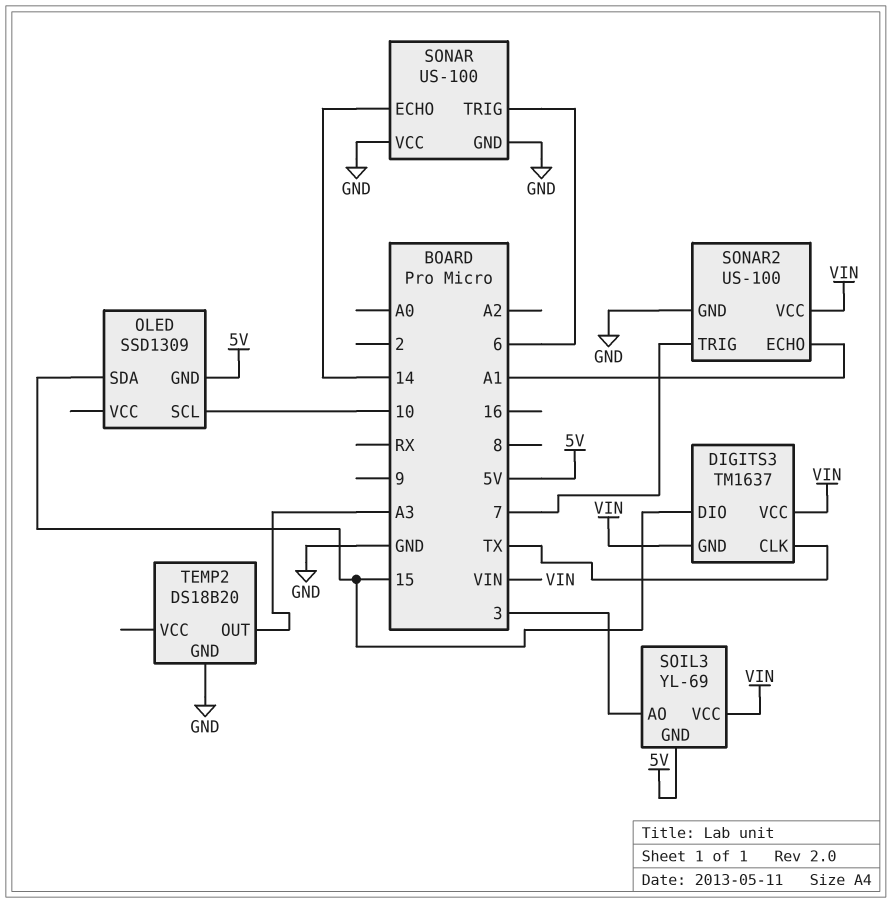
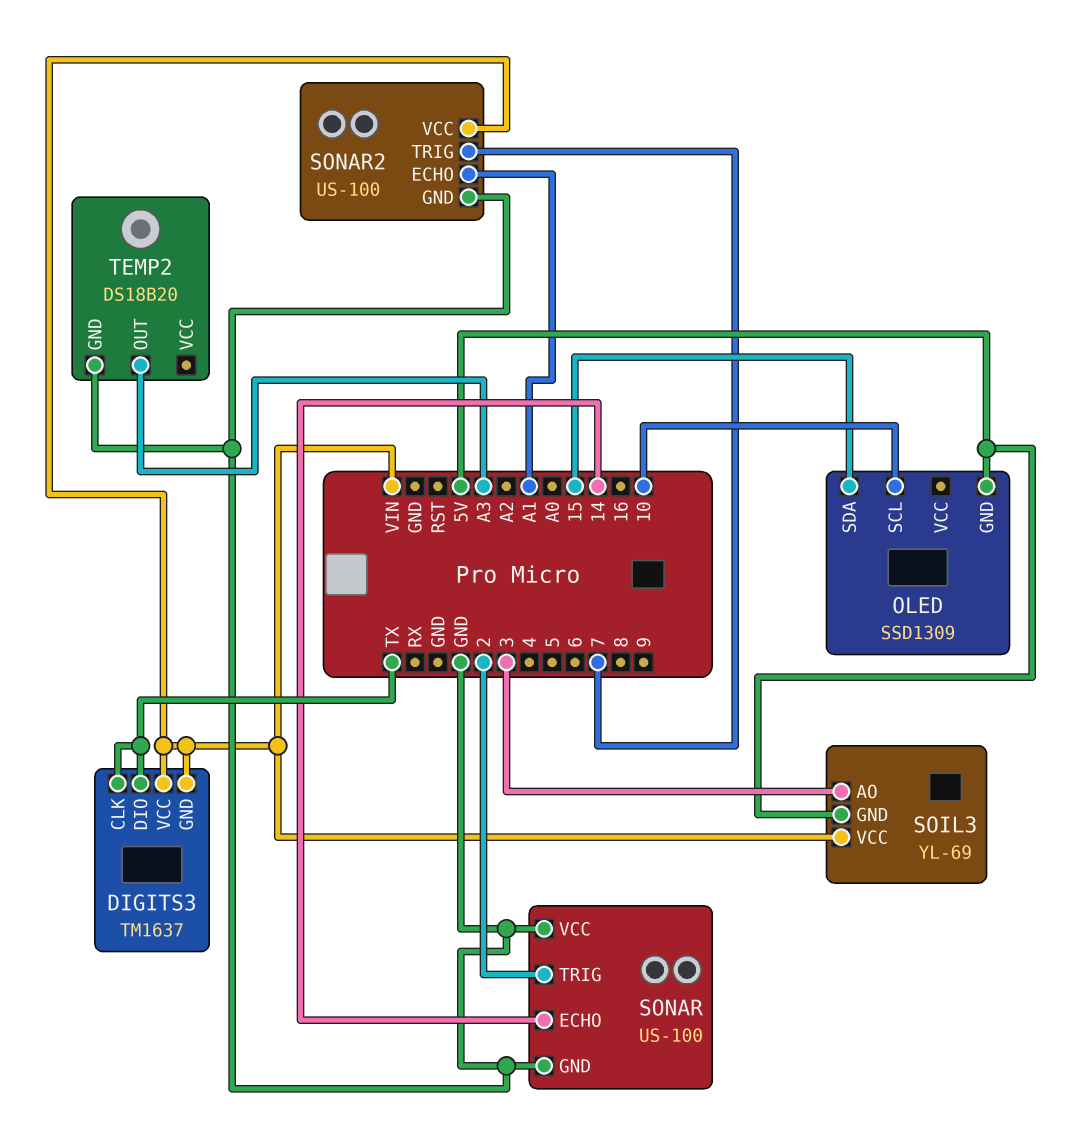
DIGITS3 pin DIO: 15 -> TX
SONAR pin TRIG: 6 -> 2

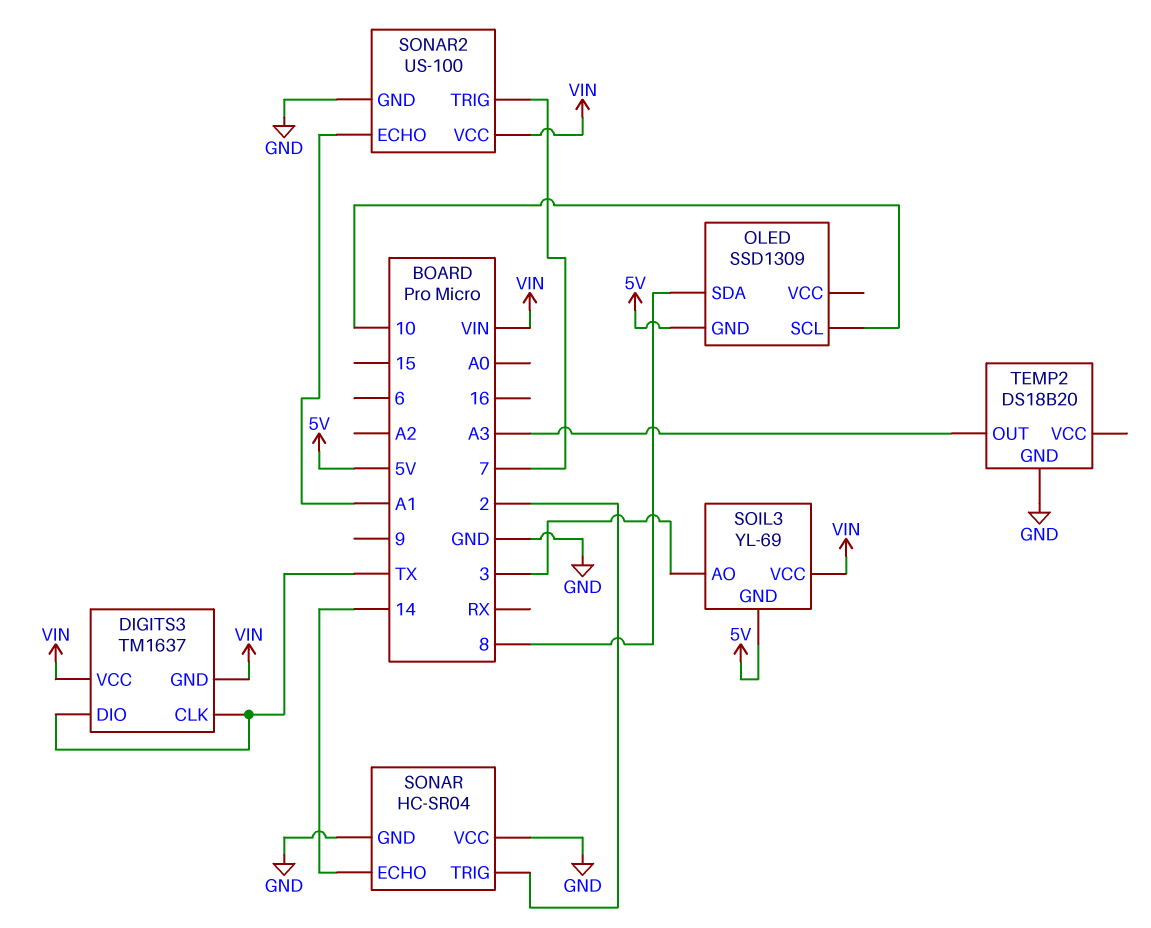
OLED pin SDA: 15 -> 8
SONAR: US-100 -> HC-SR04

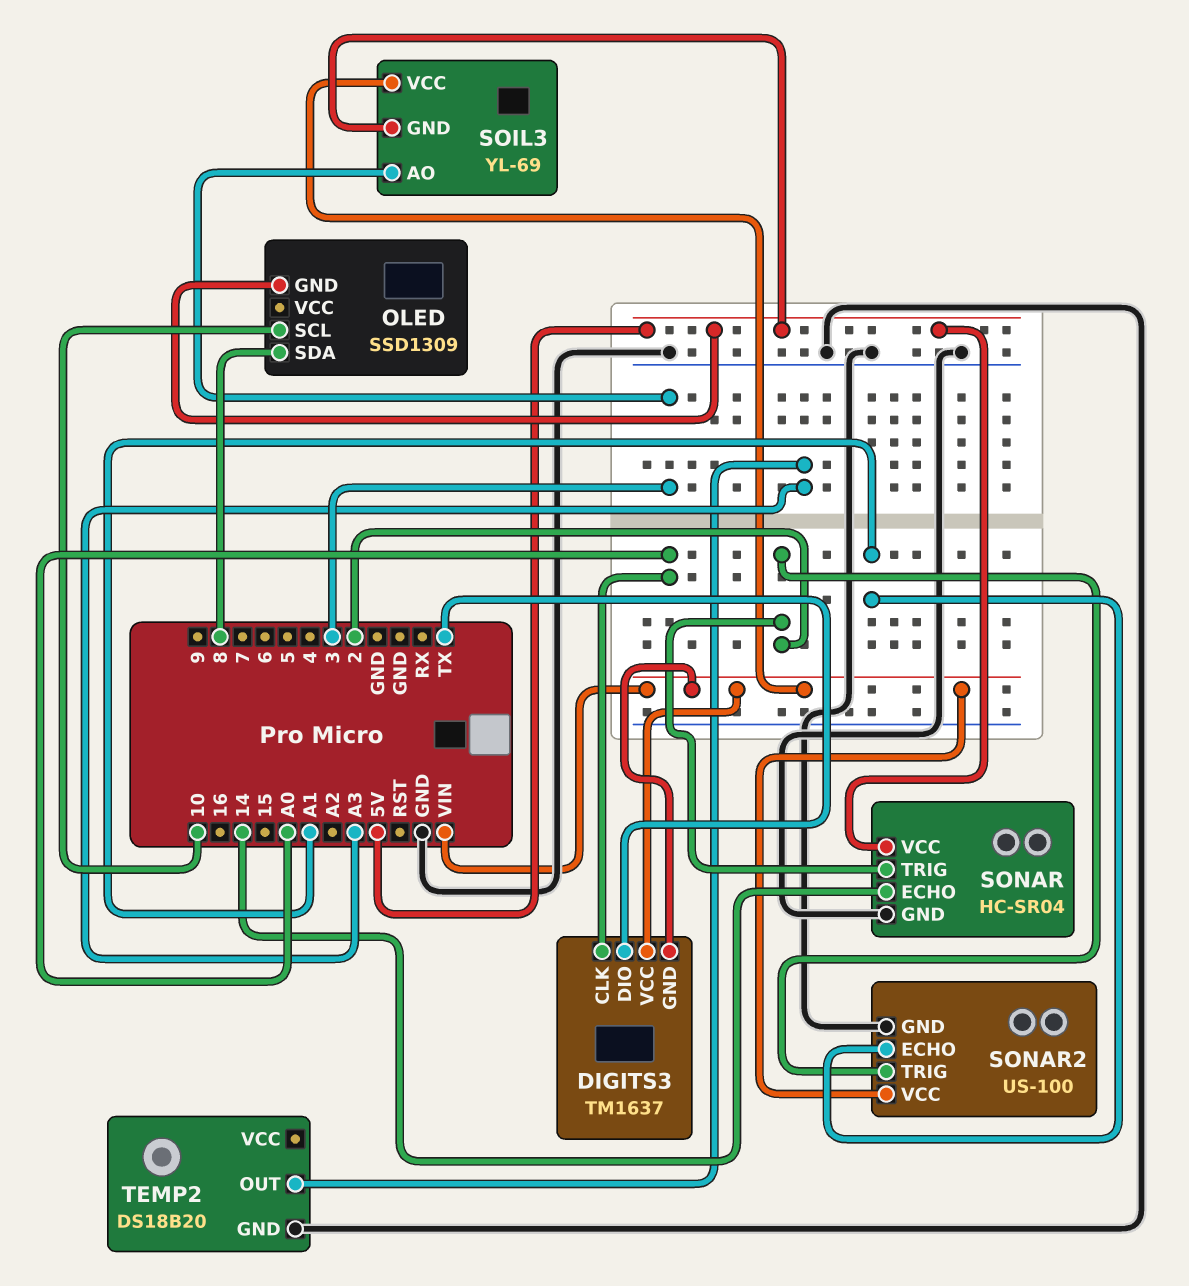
DIGITS3 pin CLK: TX -> A0
SONAR pin VCC: GND -> 5V
SONAR2 pin TRIG: 7 -> 2

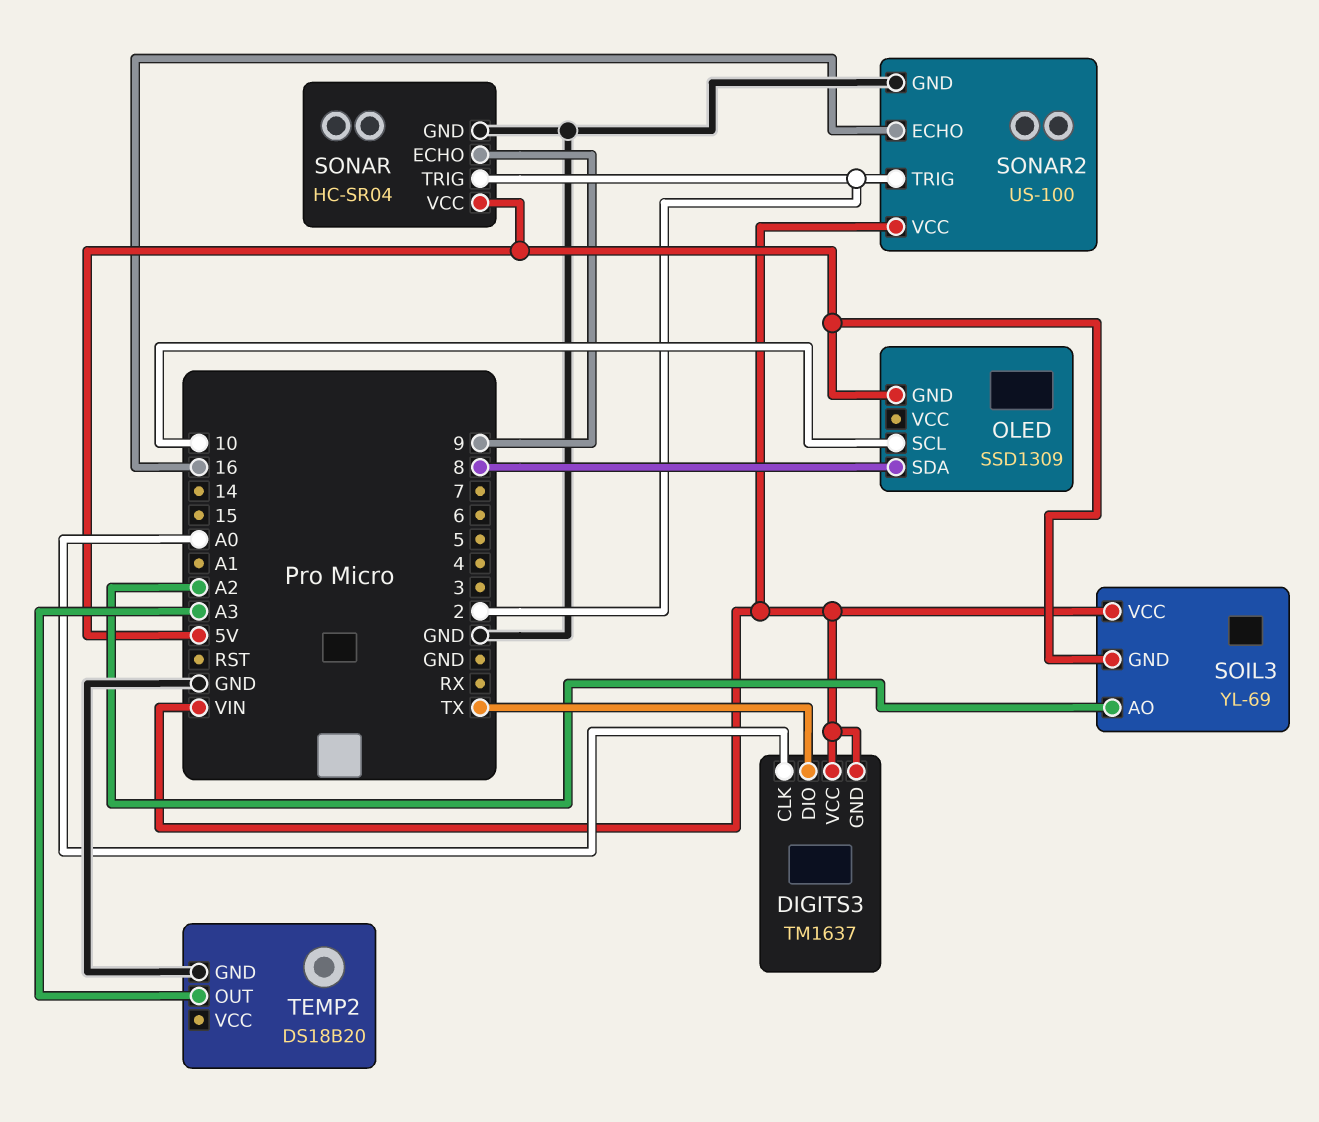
SOIL3 pin AO: 3 -> A2
SONAR pin ECHO: 14 -> 9
SONAR2 pin ECHO: A1 -> 16

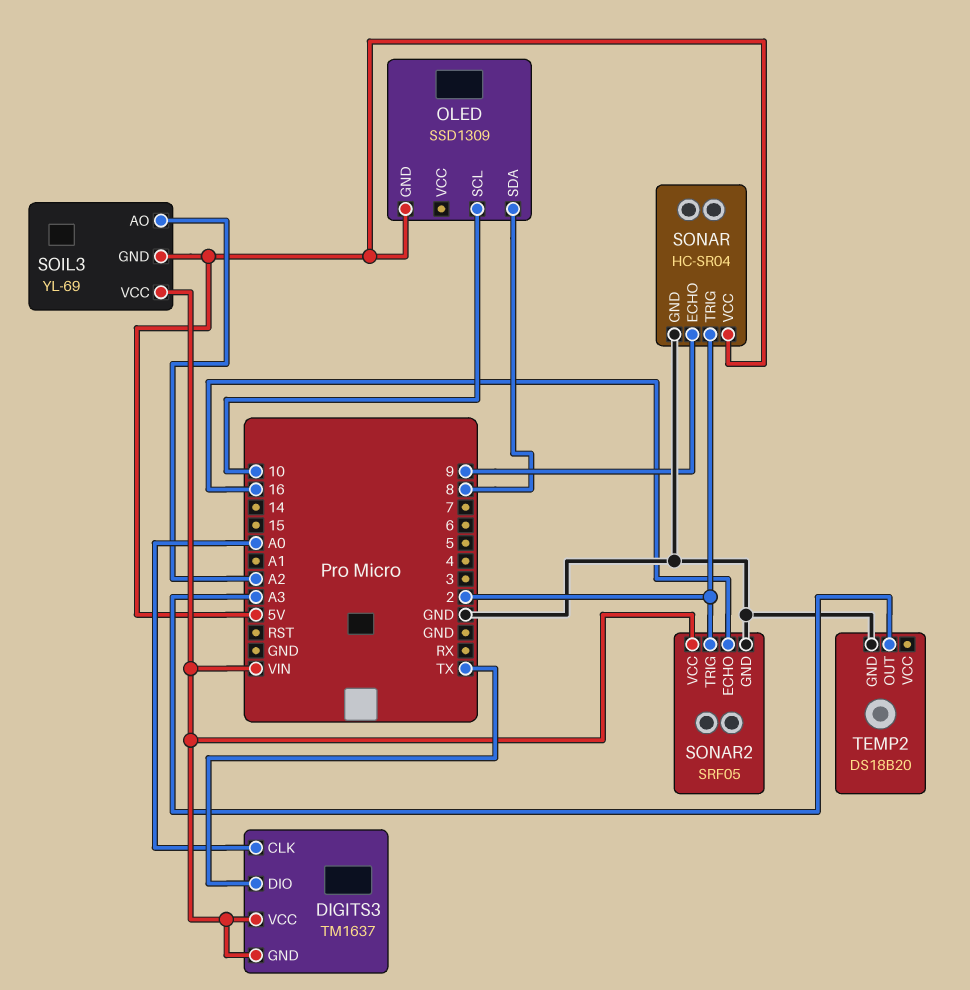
SONAR2: US-100 -> SRF05

